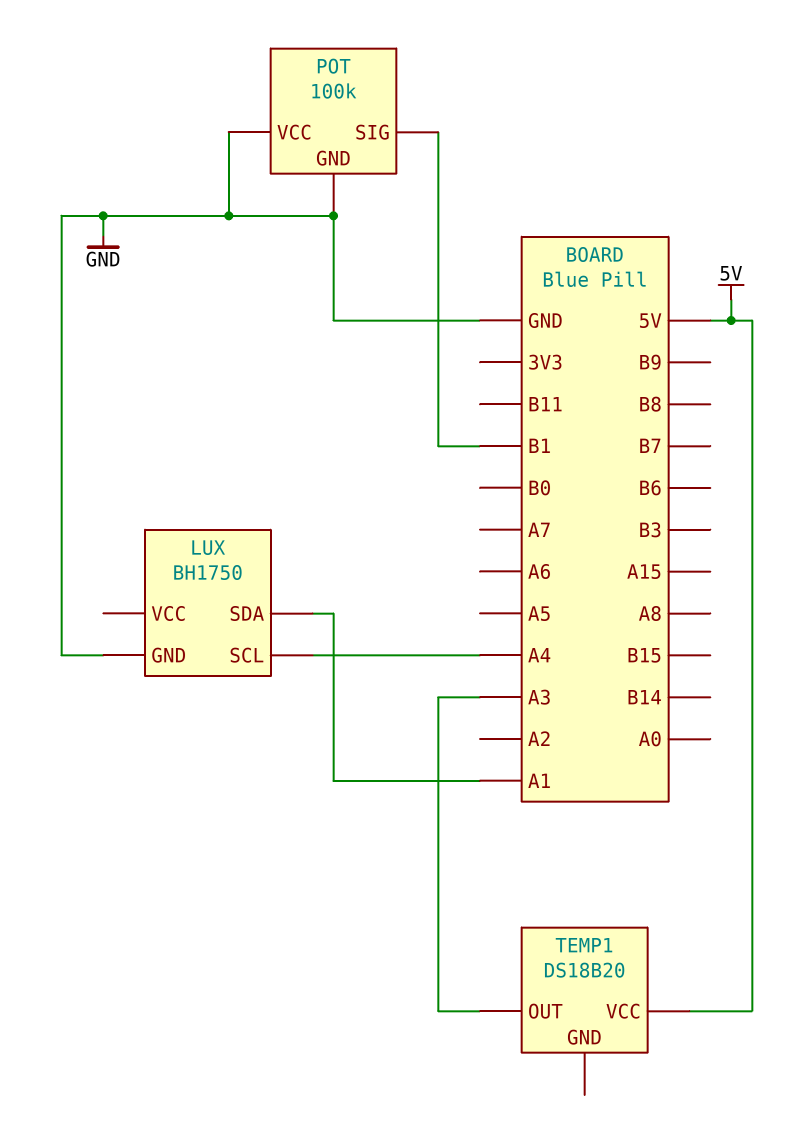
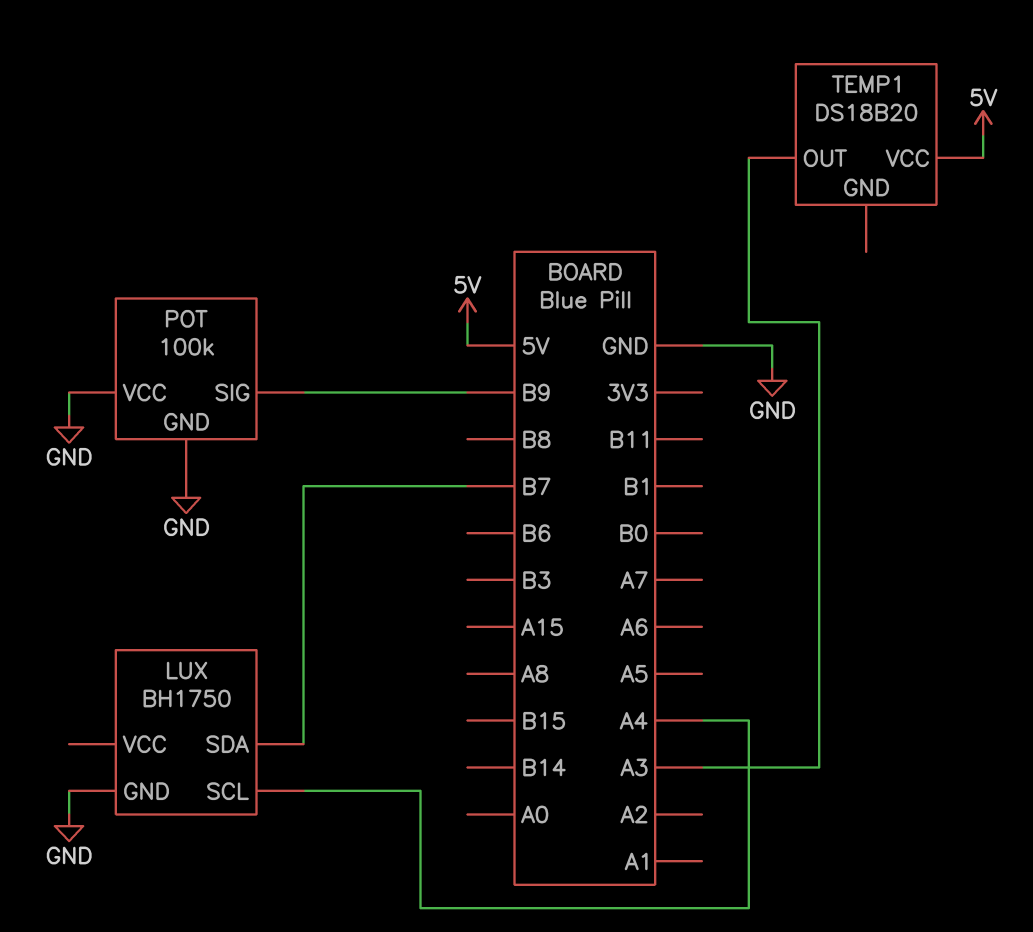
LUX pin SDA: A1 -> B7
POT pin SIG: B1 -> B9

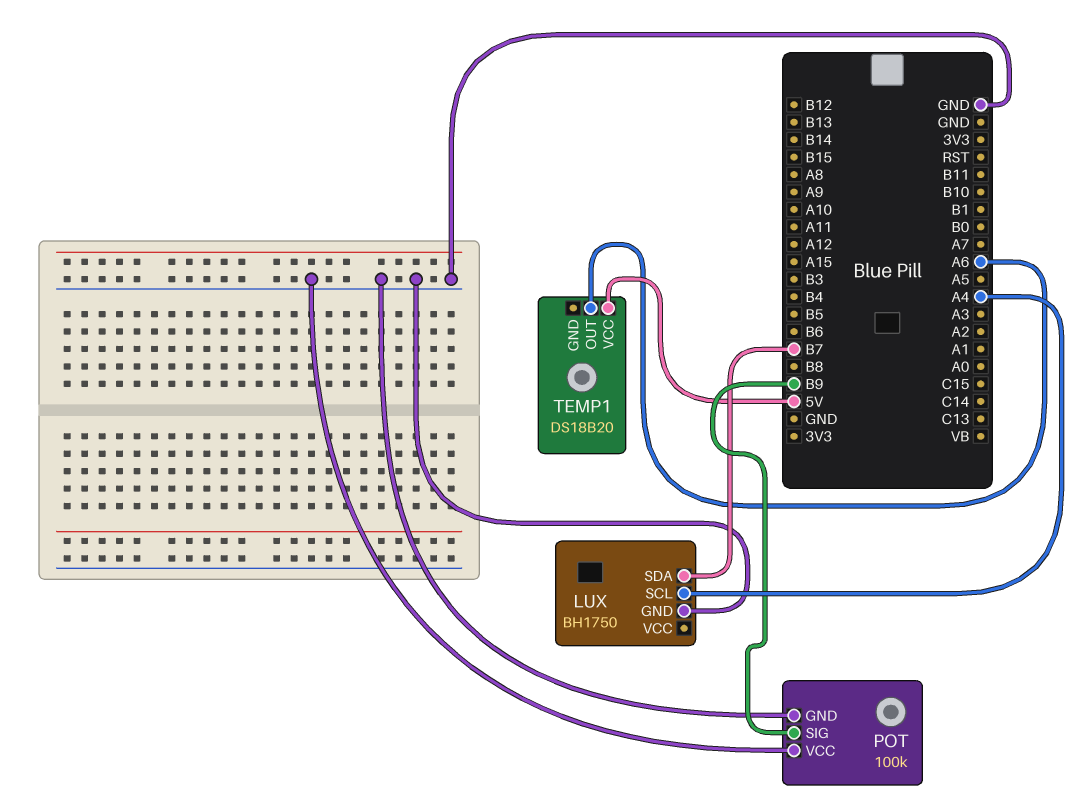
TEMP1 pin OUT: A3 -> A6

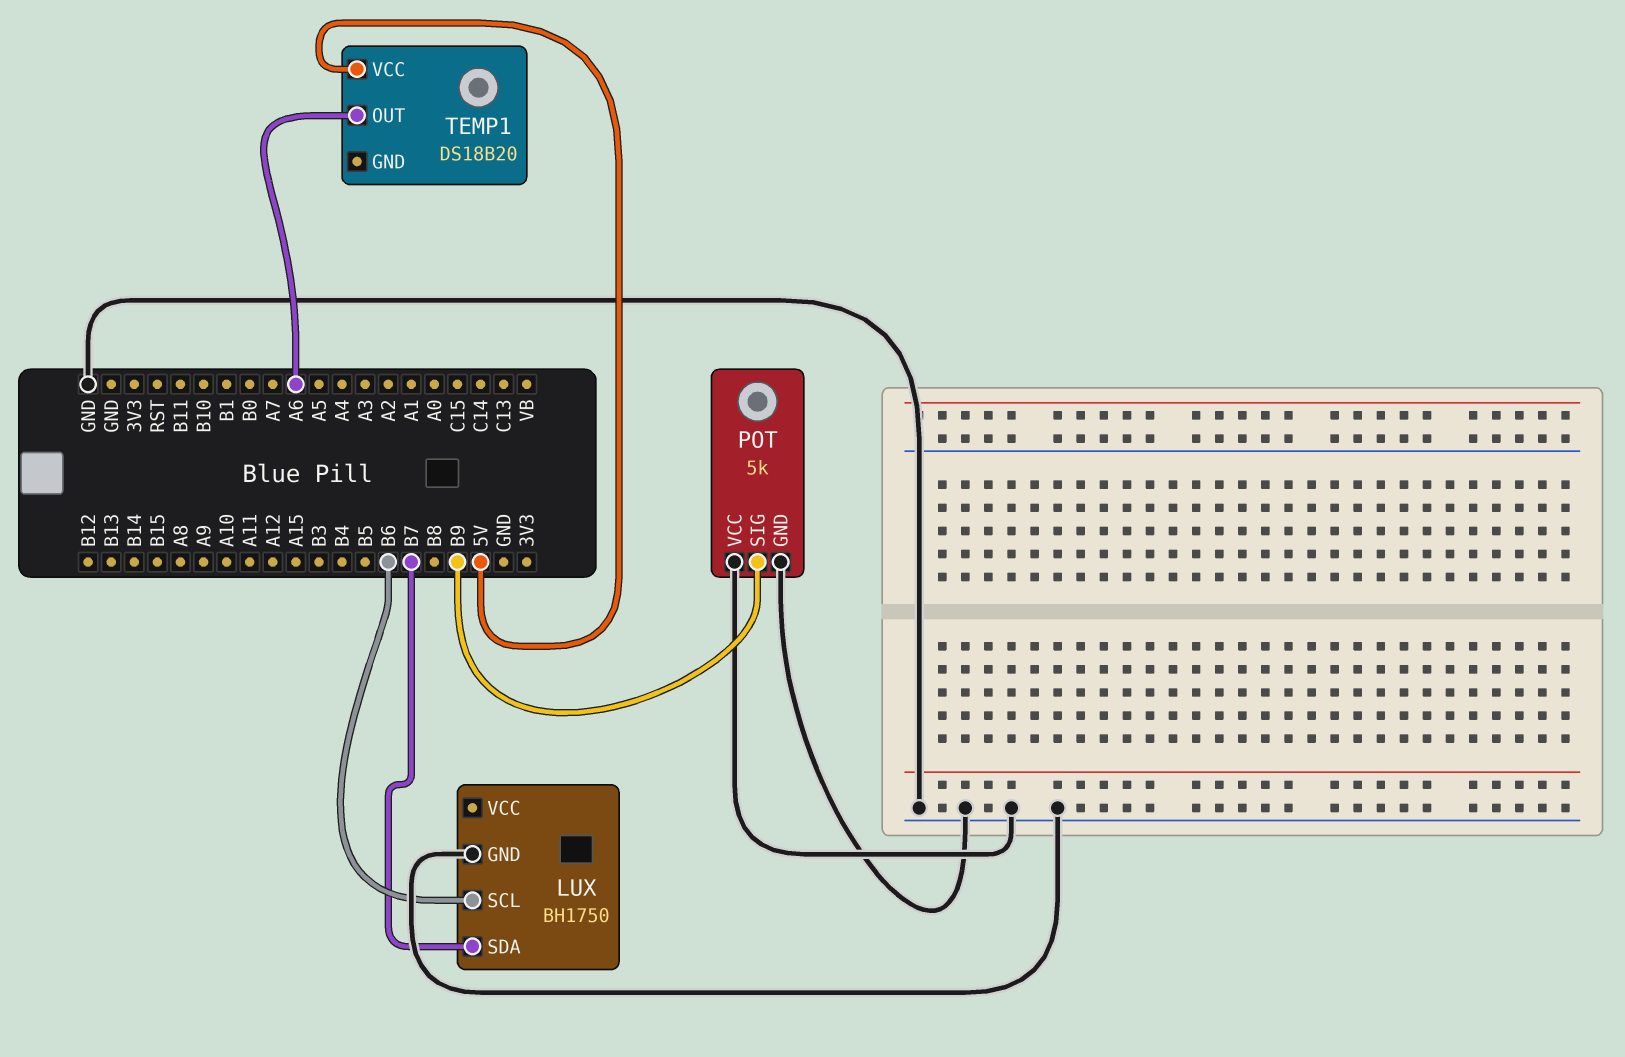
LUX pin SCL: A4 -> B6
POT: 100k -> 5k

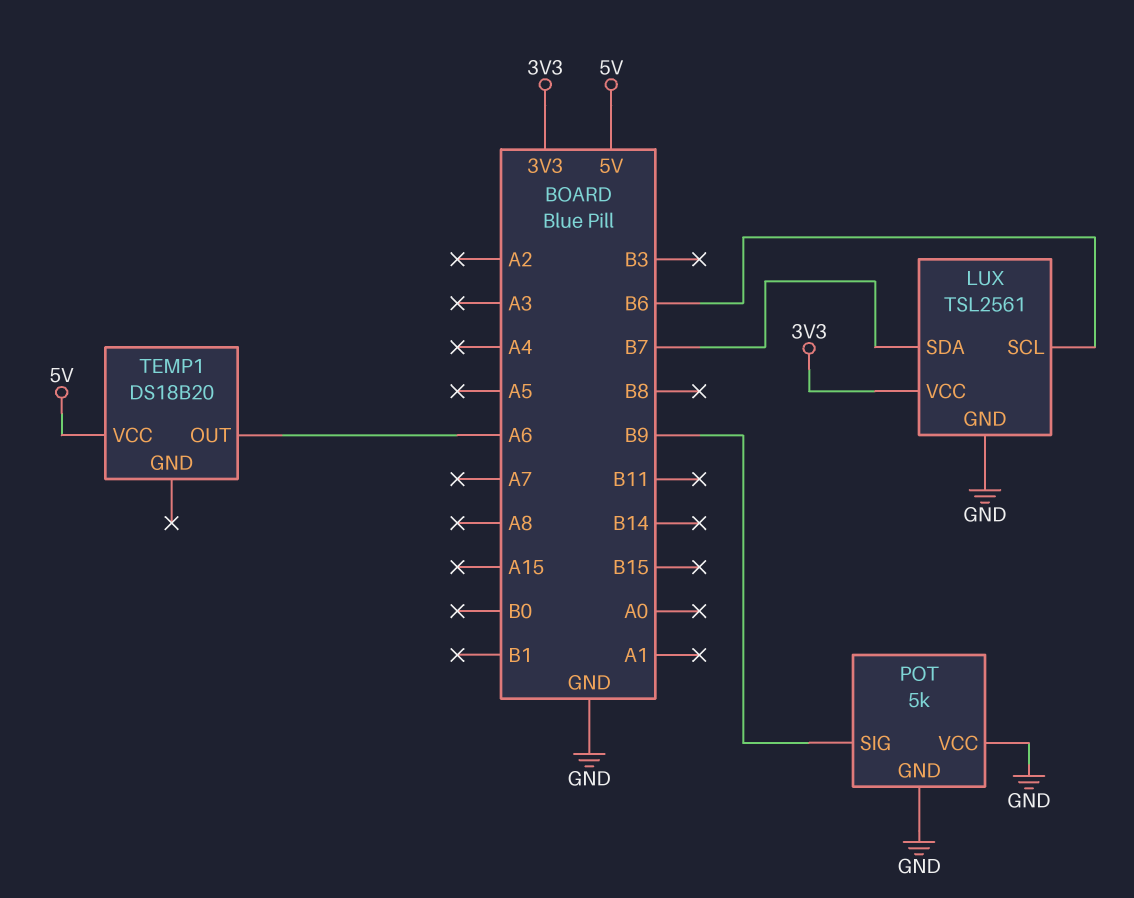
LUX: BH1750 -> TSL2561
LUX pin VCC: none -> 3V3

